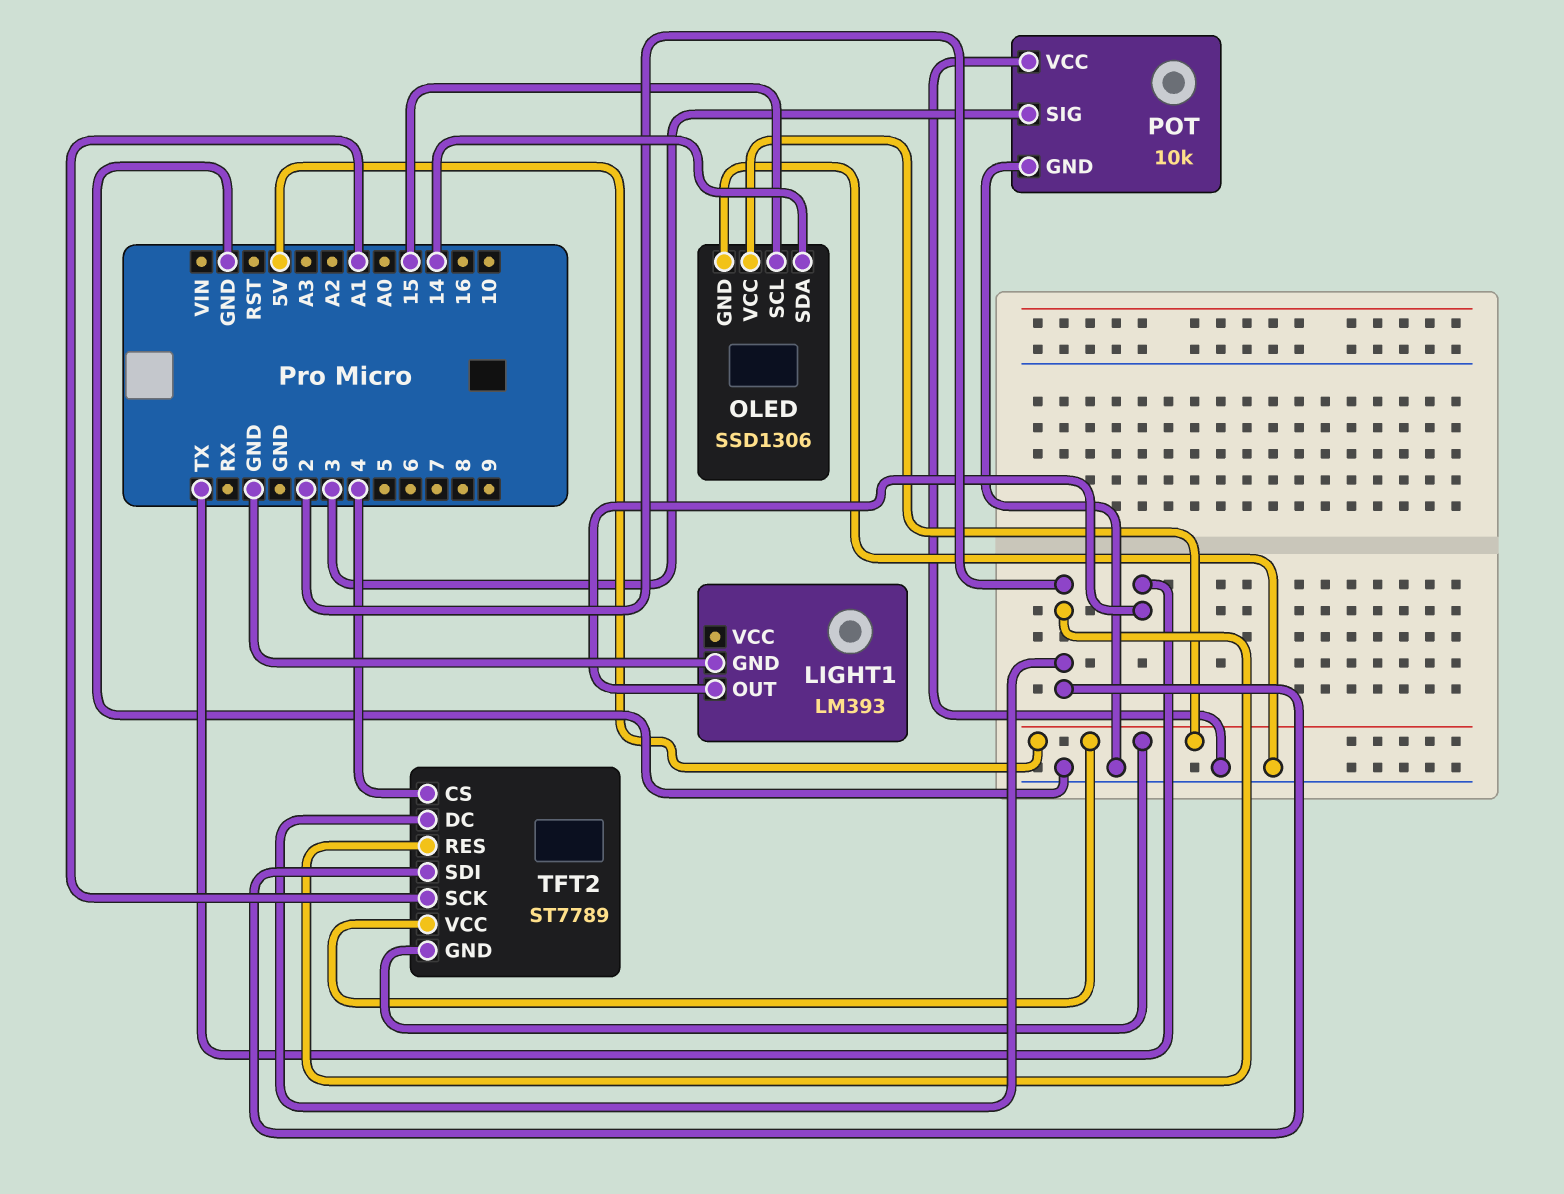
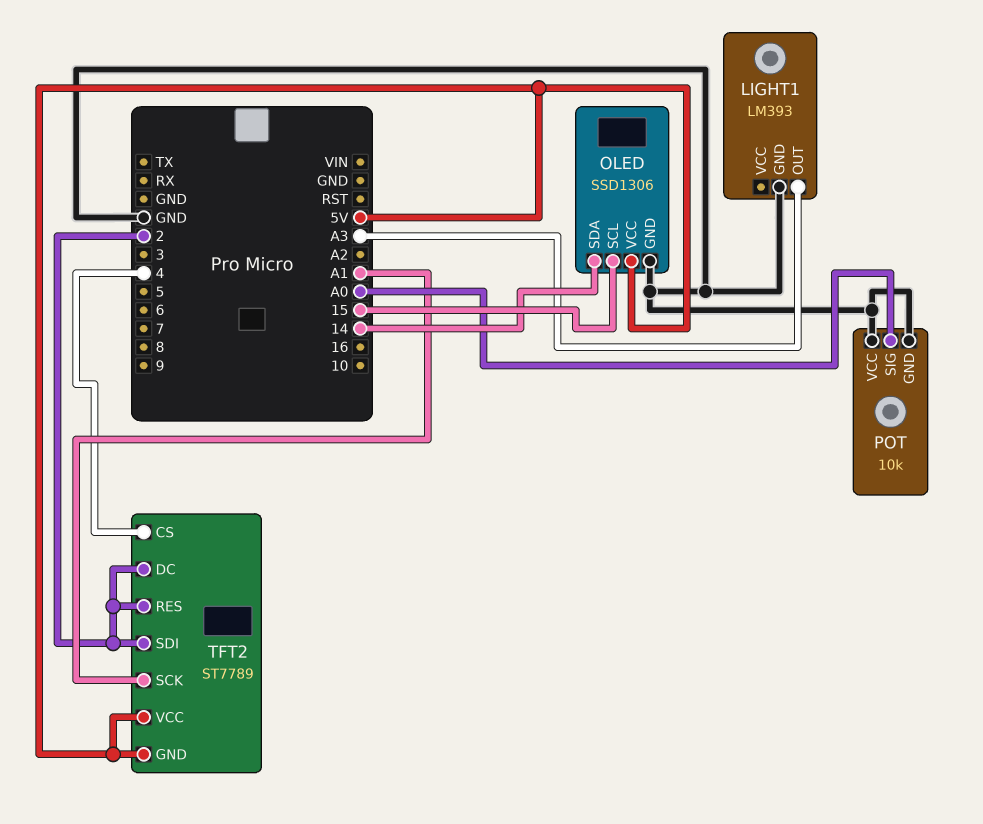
LIGHT1 pin OUT: TX -> A3
POT pin SIG: 3 -> A0

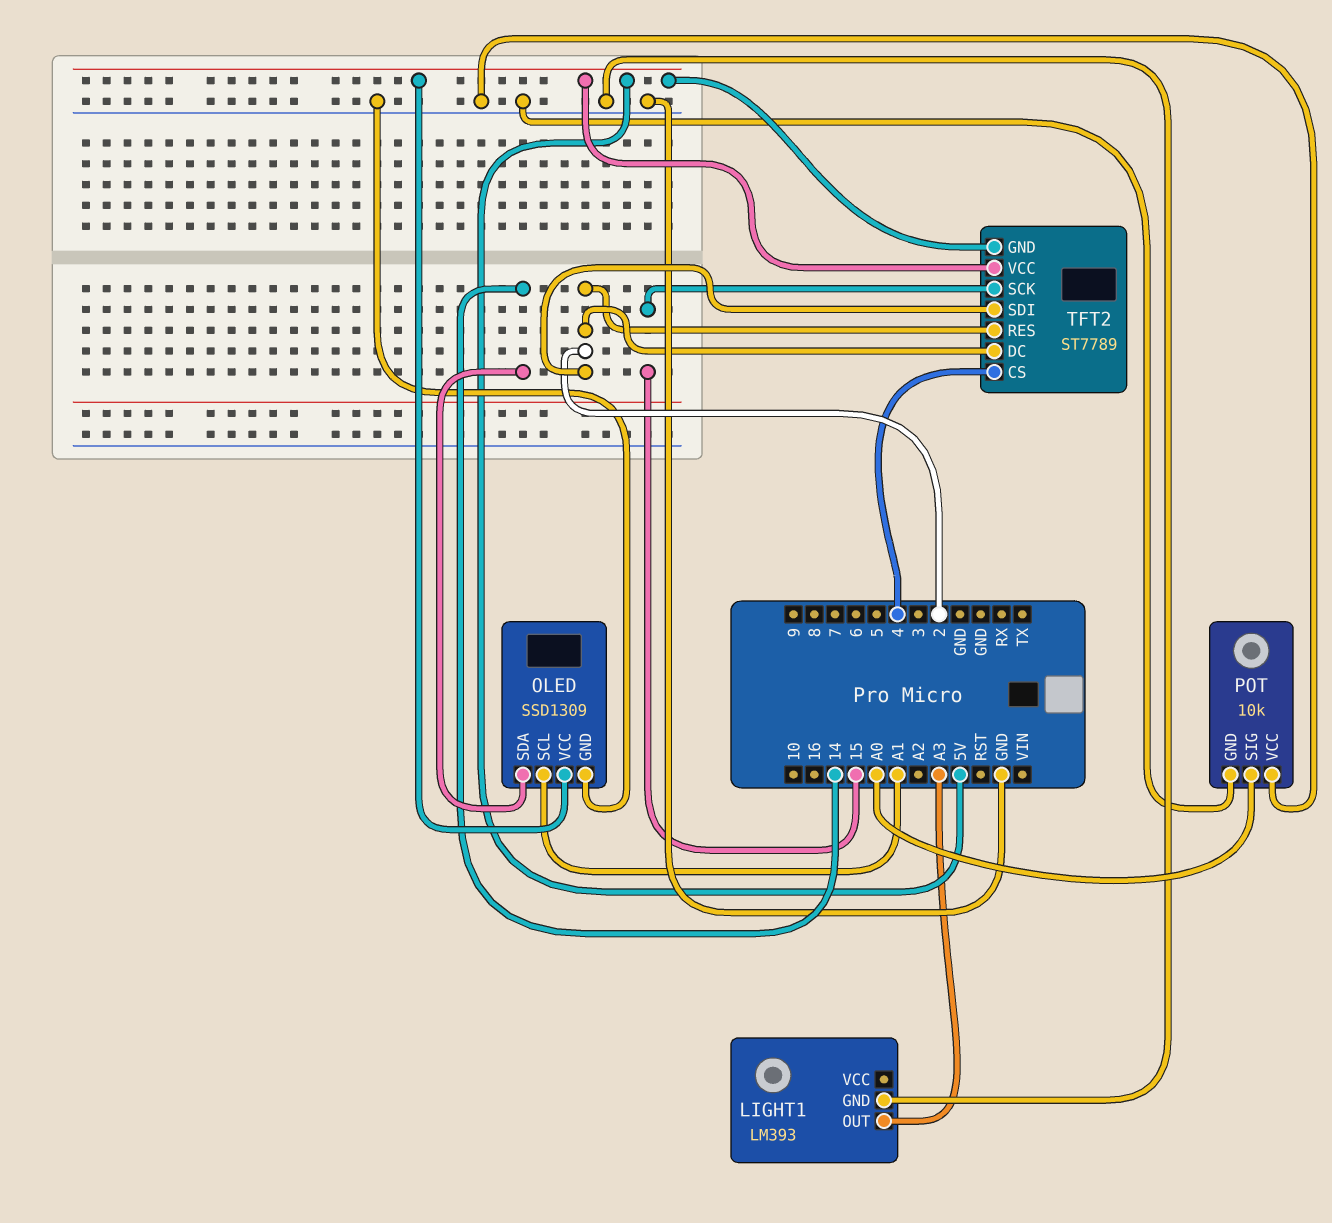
OLED: SSD1306 -> SSD1309
OLED pin SCL: 15 -> A1
TFT2 pin SCK: A1 -> 15

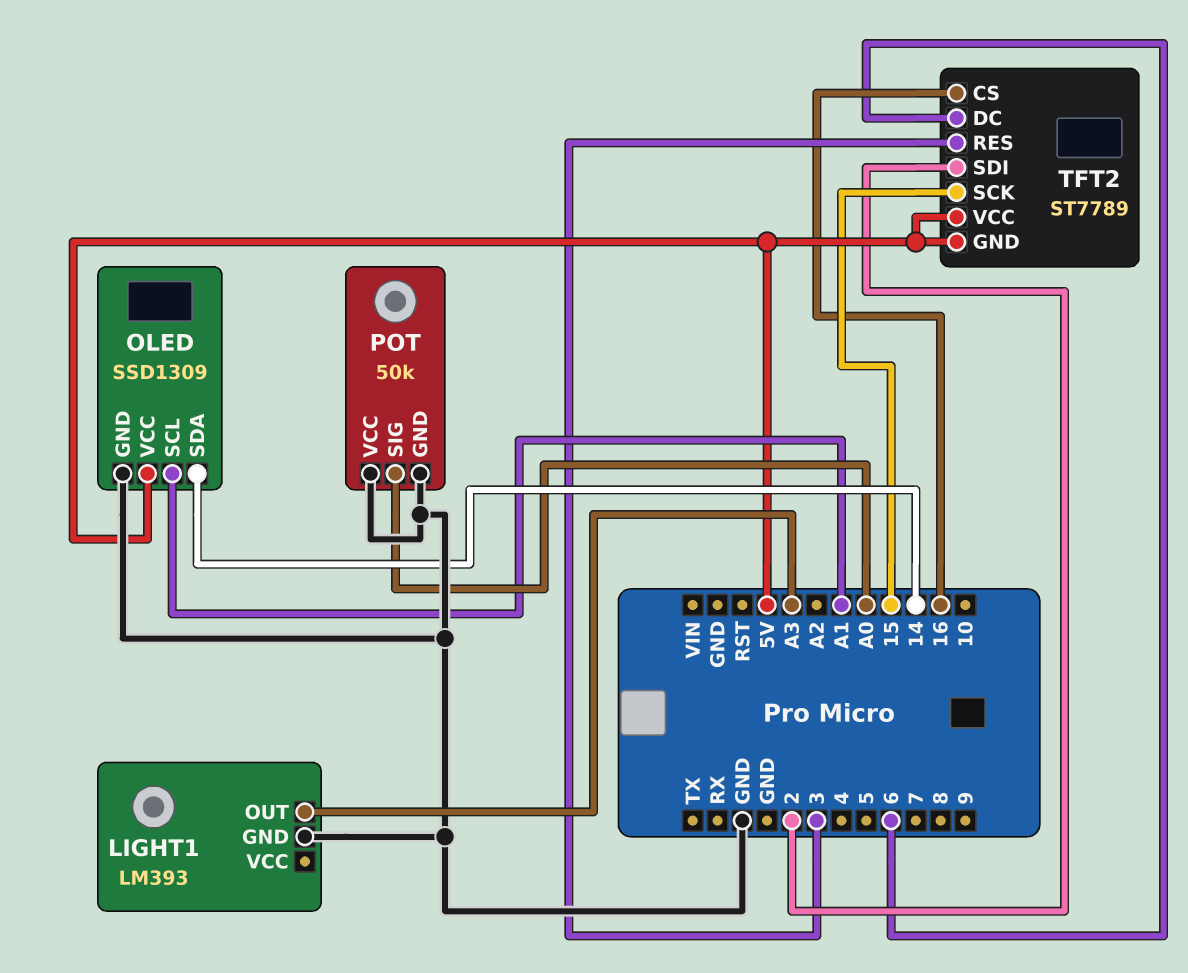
POT: 10k -> 50k
TFT2 pin CS: 4 -> 16
TFT2 pin DC: 2 -> 6
TFT2 pin RES: 2 -> 3

